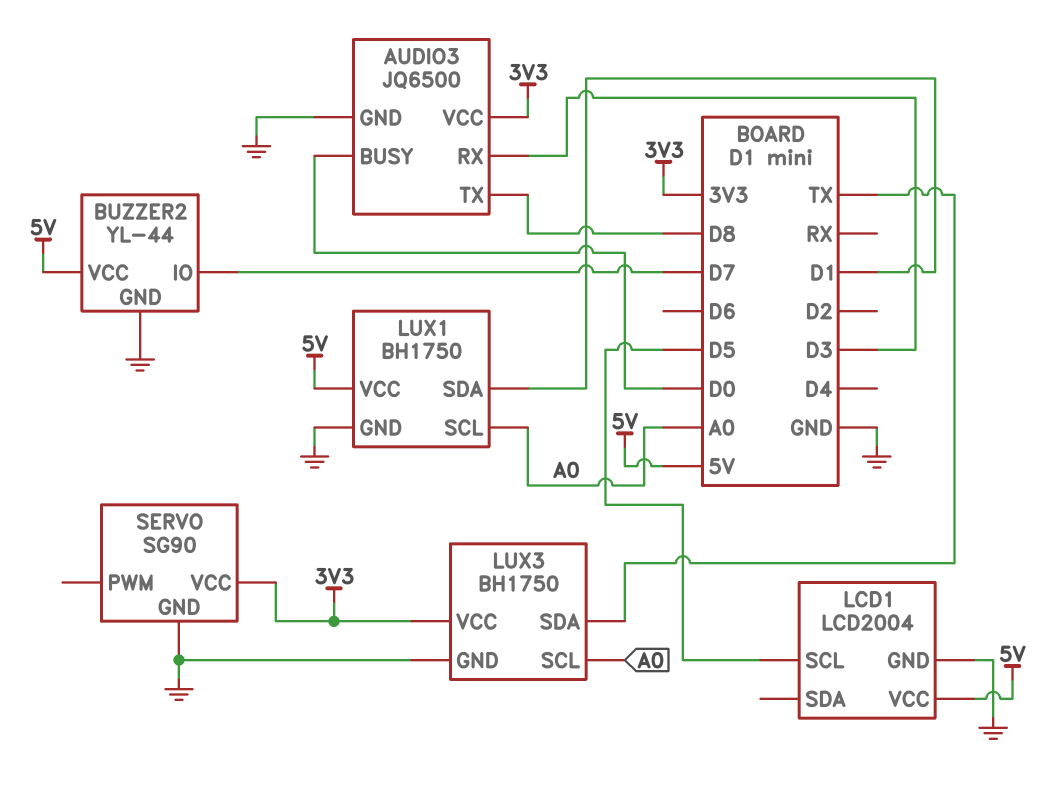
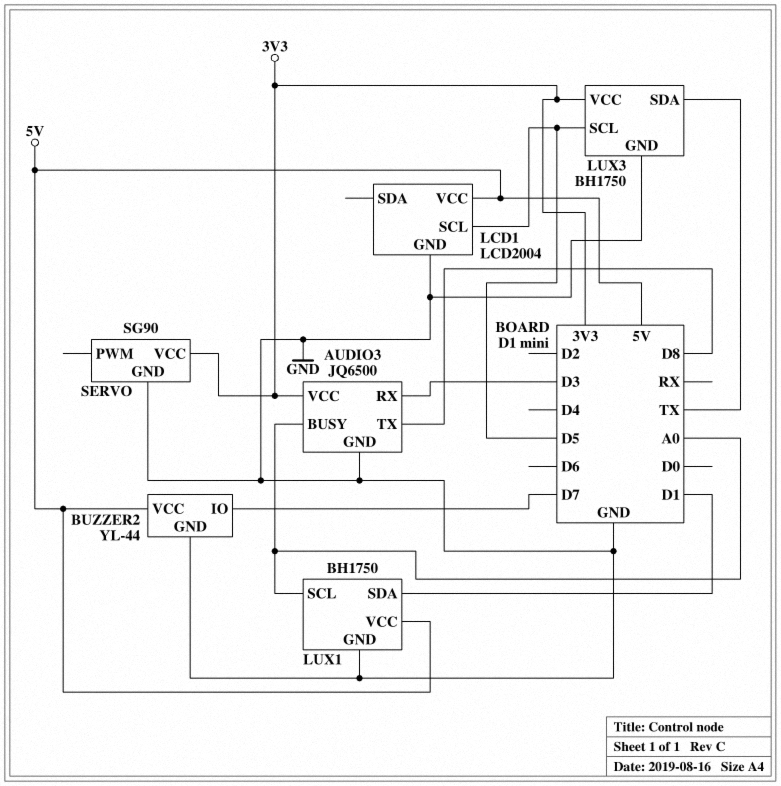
AUDIO3 pin BUSY: D0 -> A0
LUX3 pin SCL: A0 -> D5

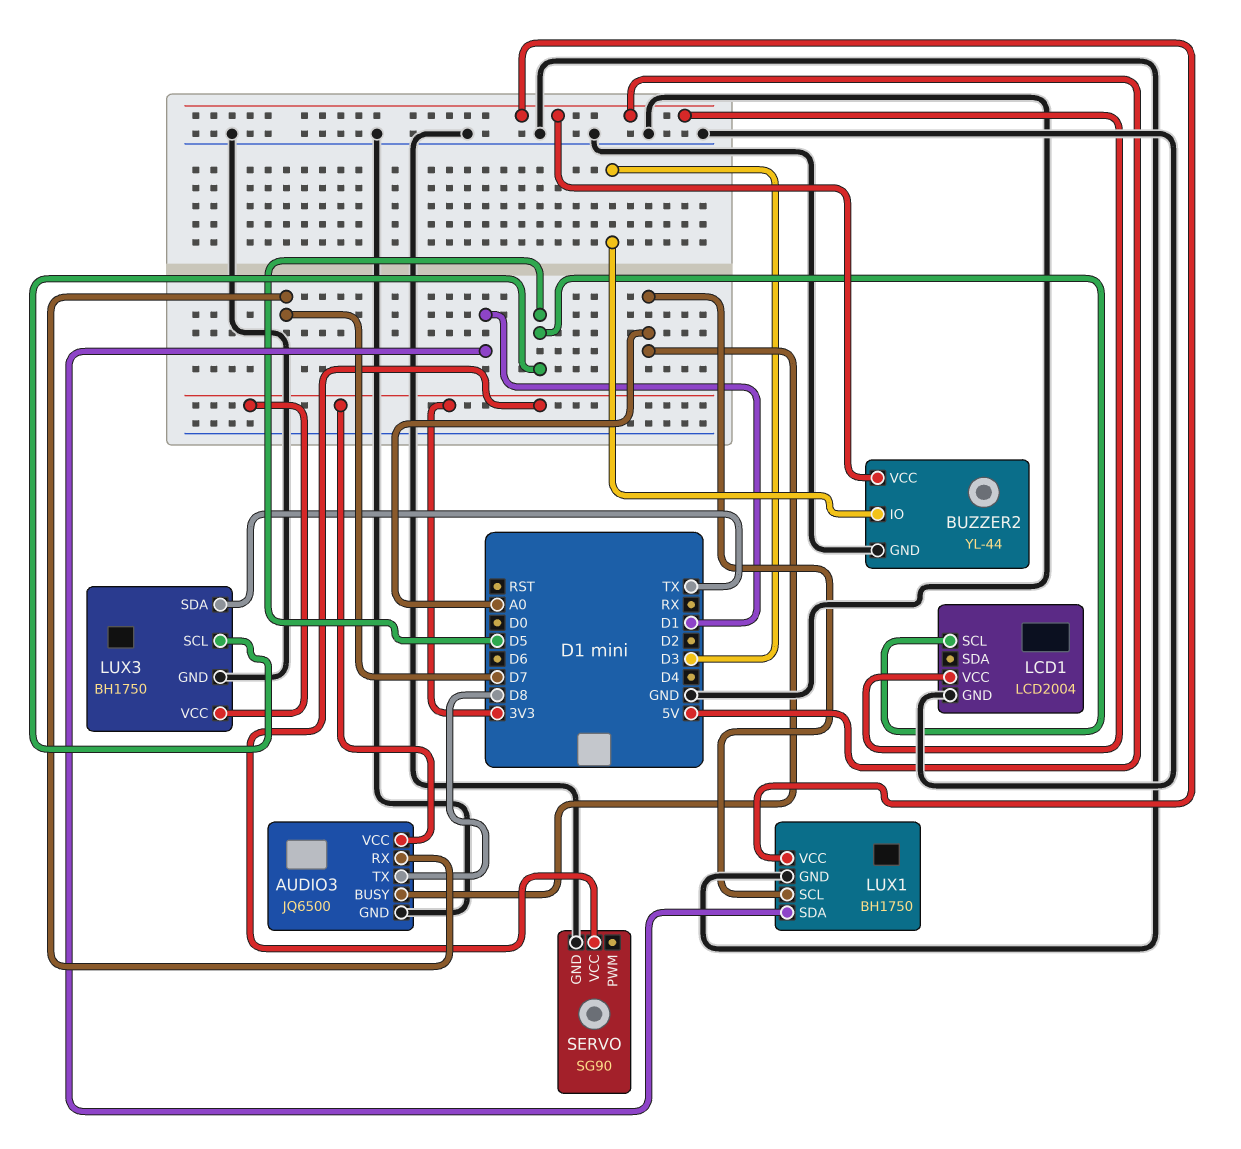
AUDIO3 pin RX: D3 -> D7
BUZZER2 pin IO: D7 -> D3

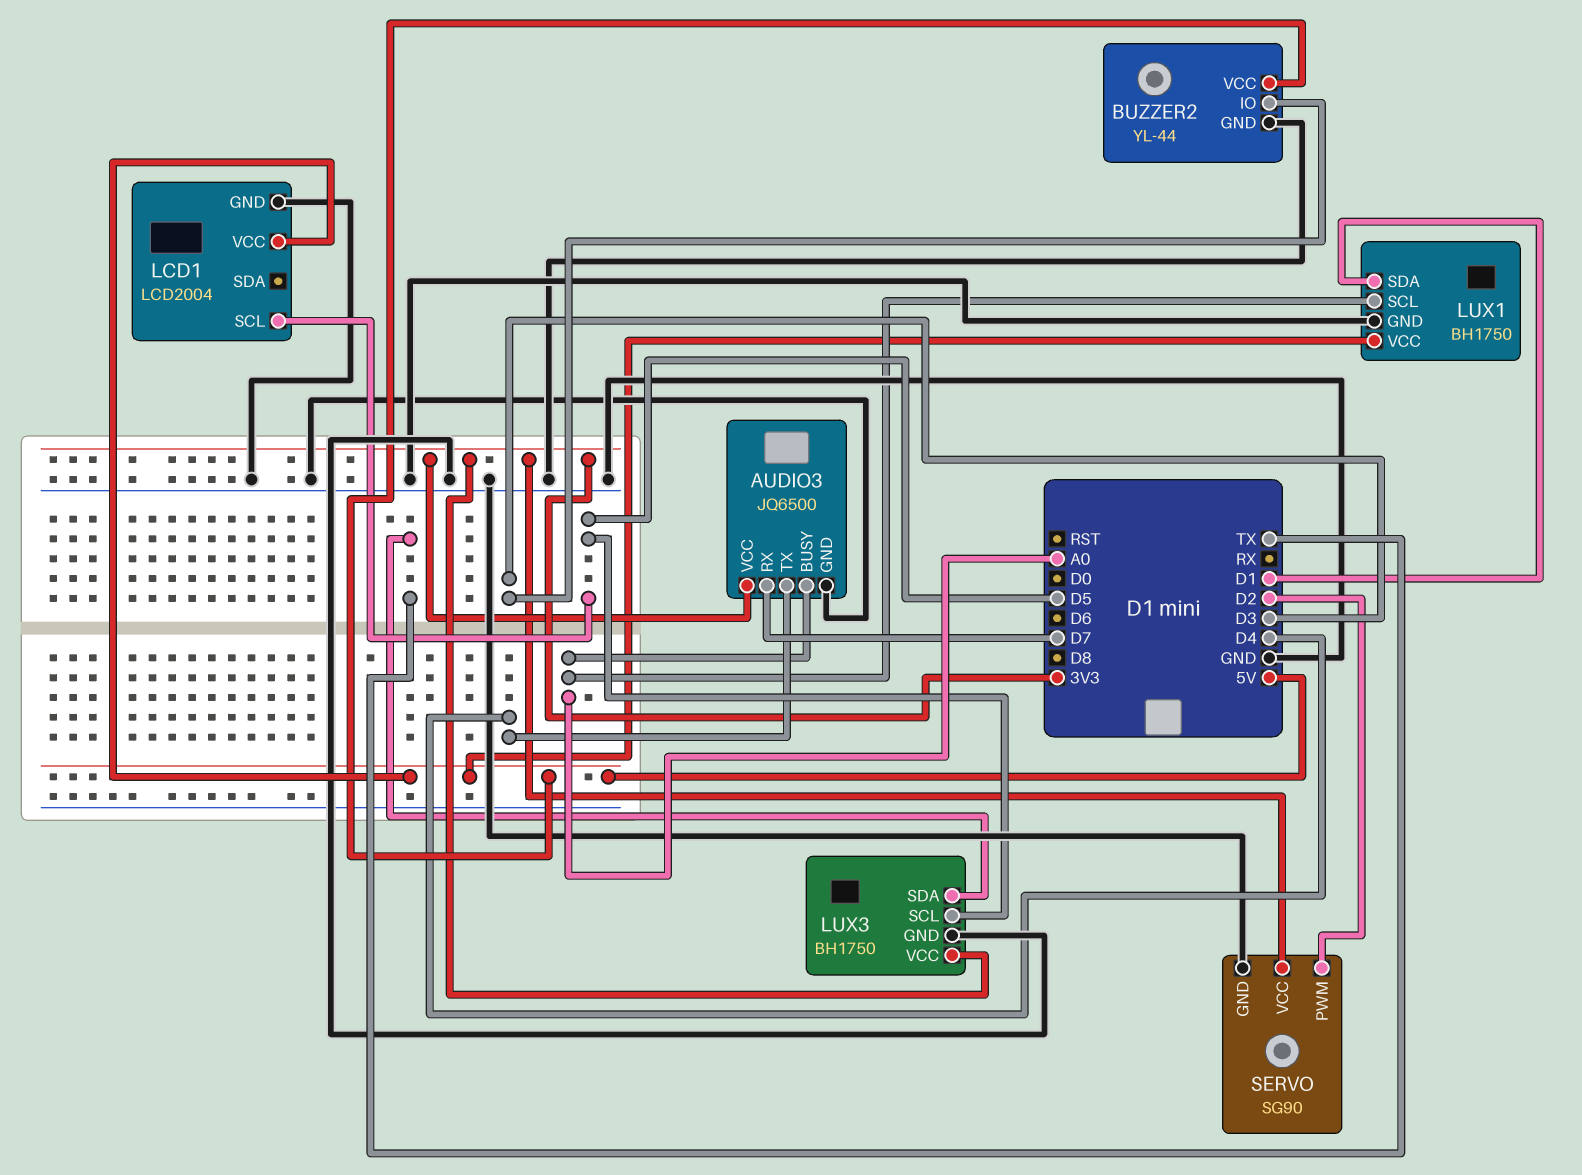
AUDIO3 pin TX: D8 -> D4
SERVO pin PWM: none -> D2

